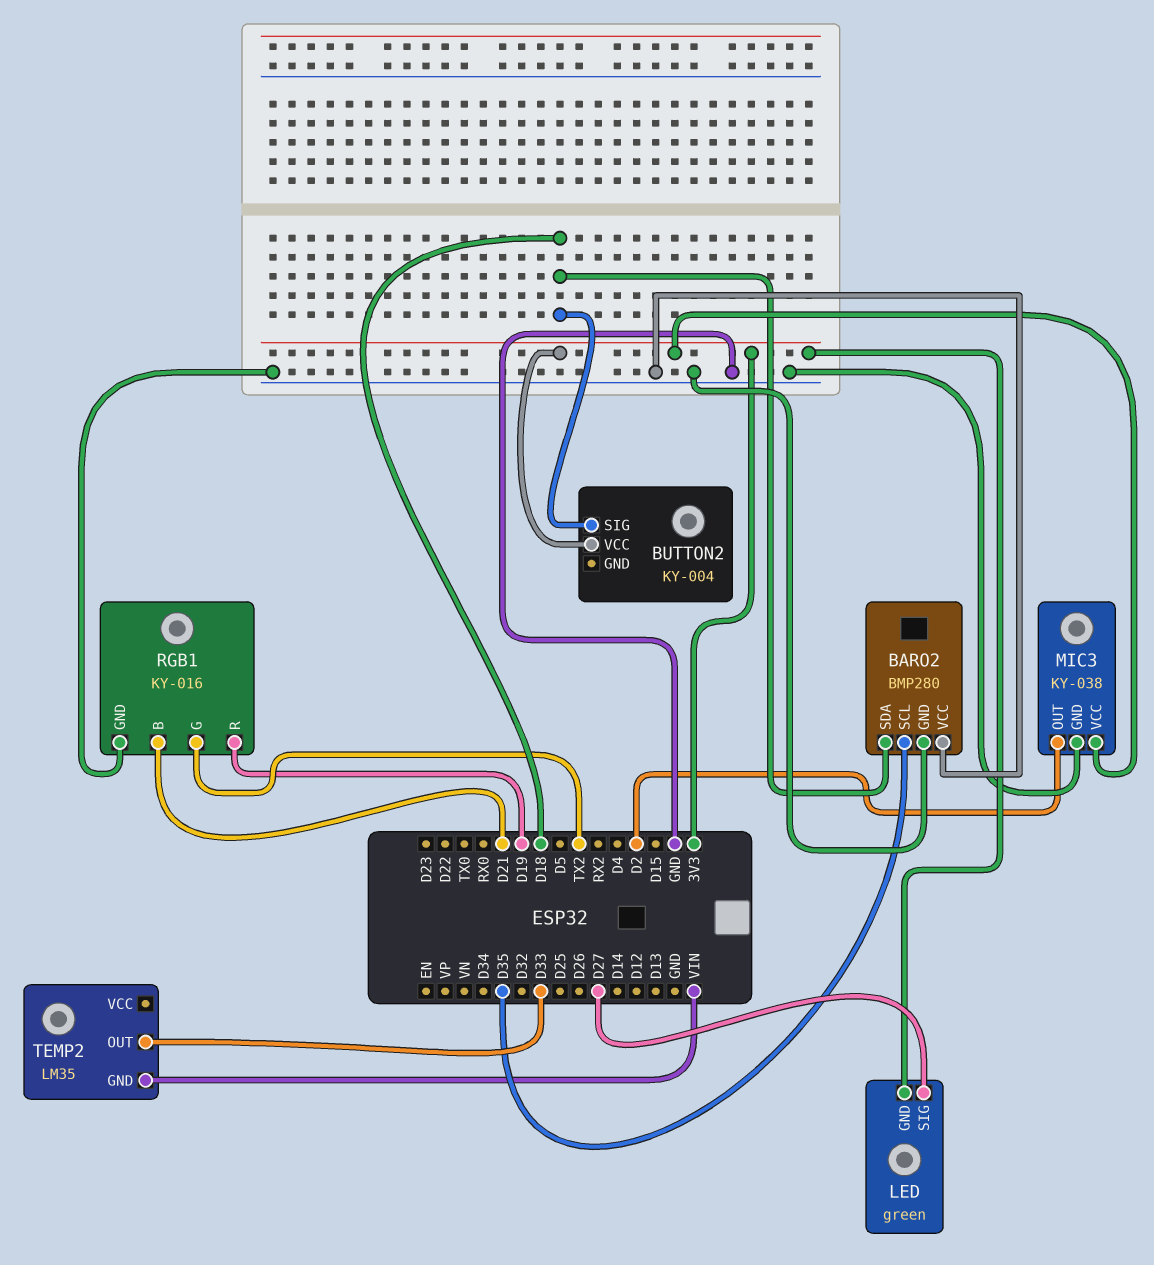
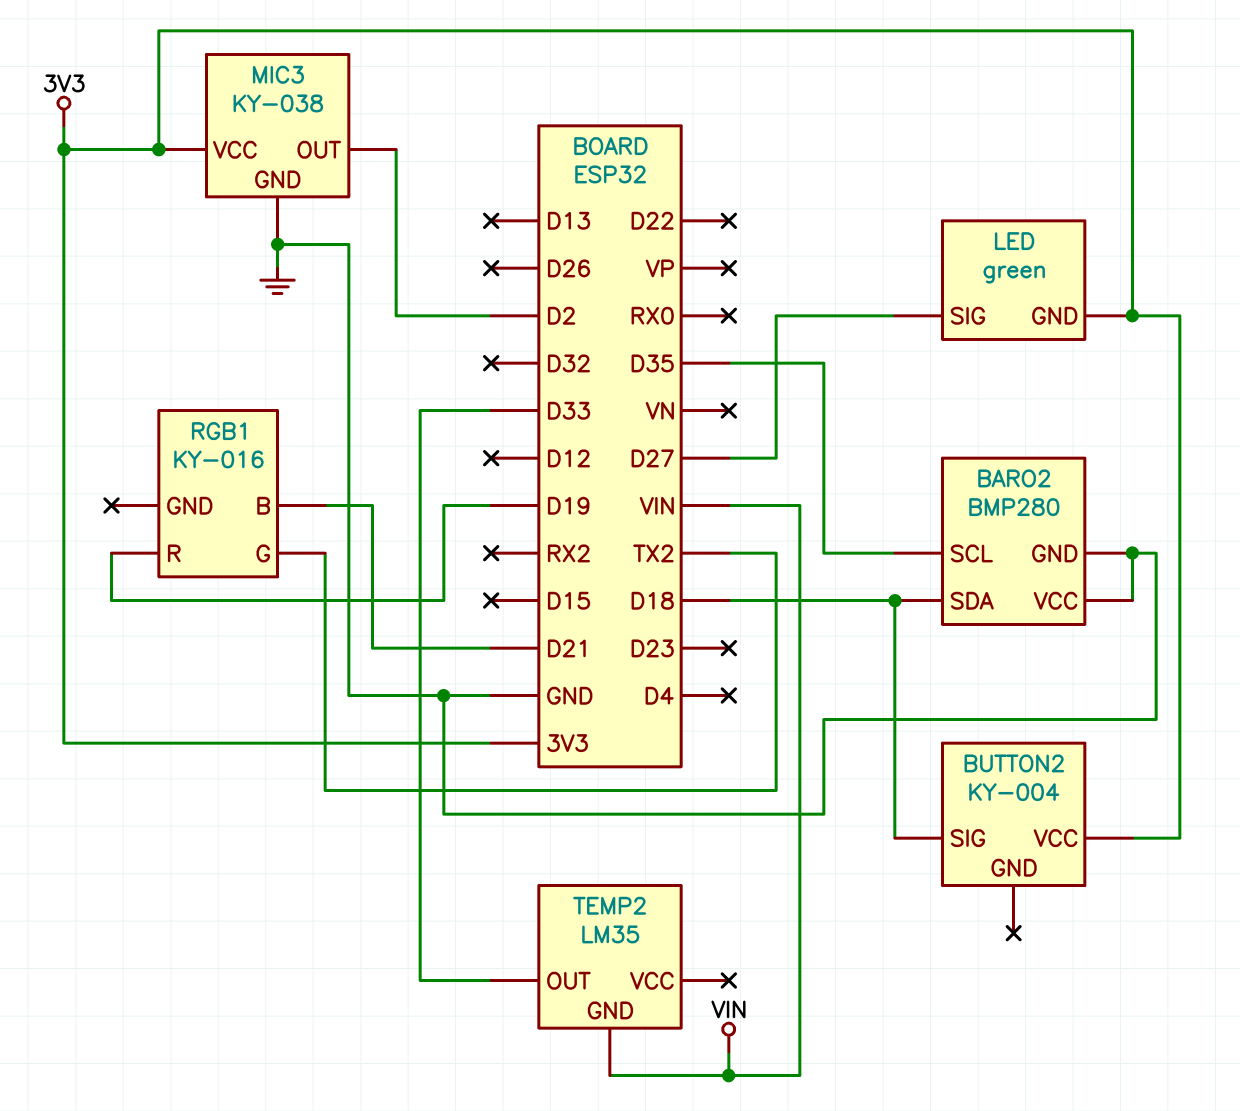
RGB1 pin GND: GND -> none

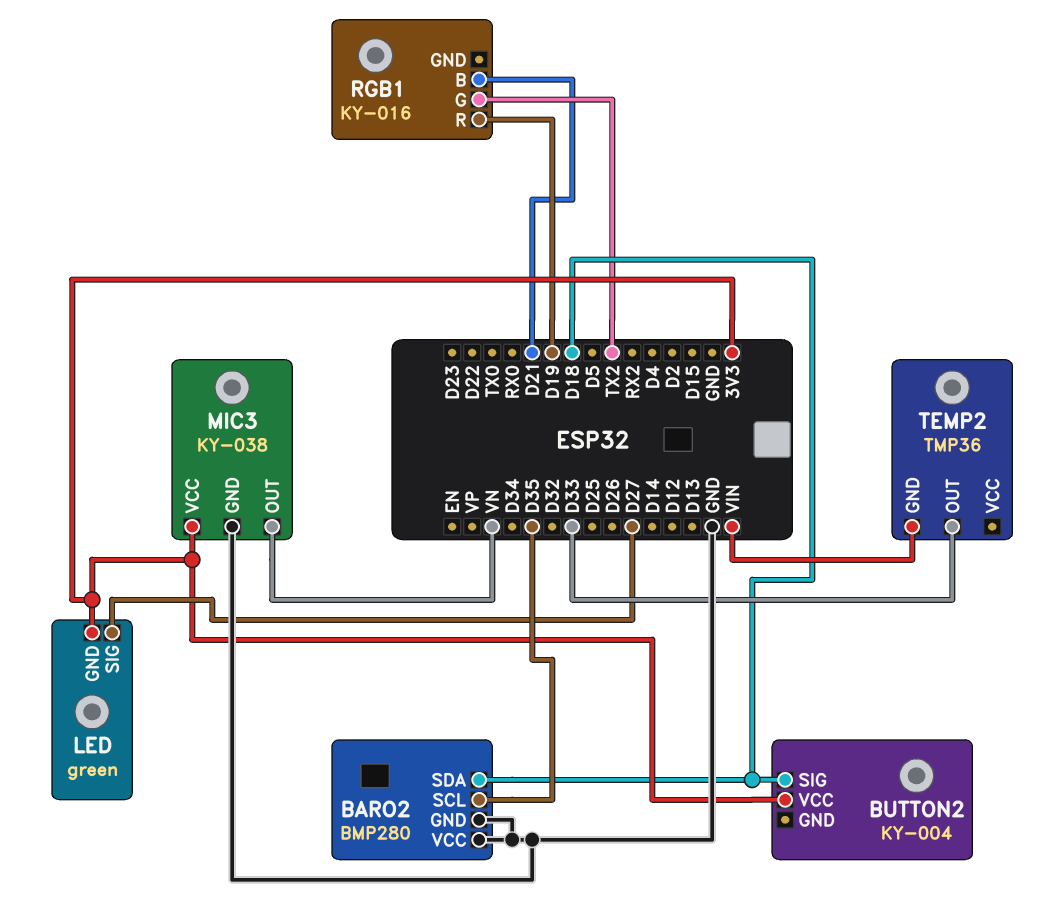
MIC3 pin OUT: D2 -> VN
TEMP2: LM35 -> TMP36

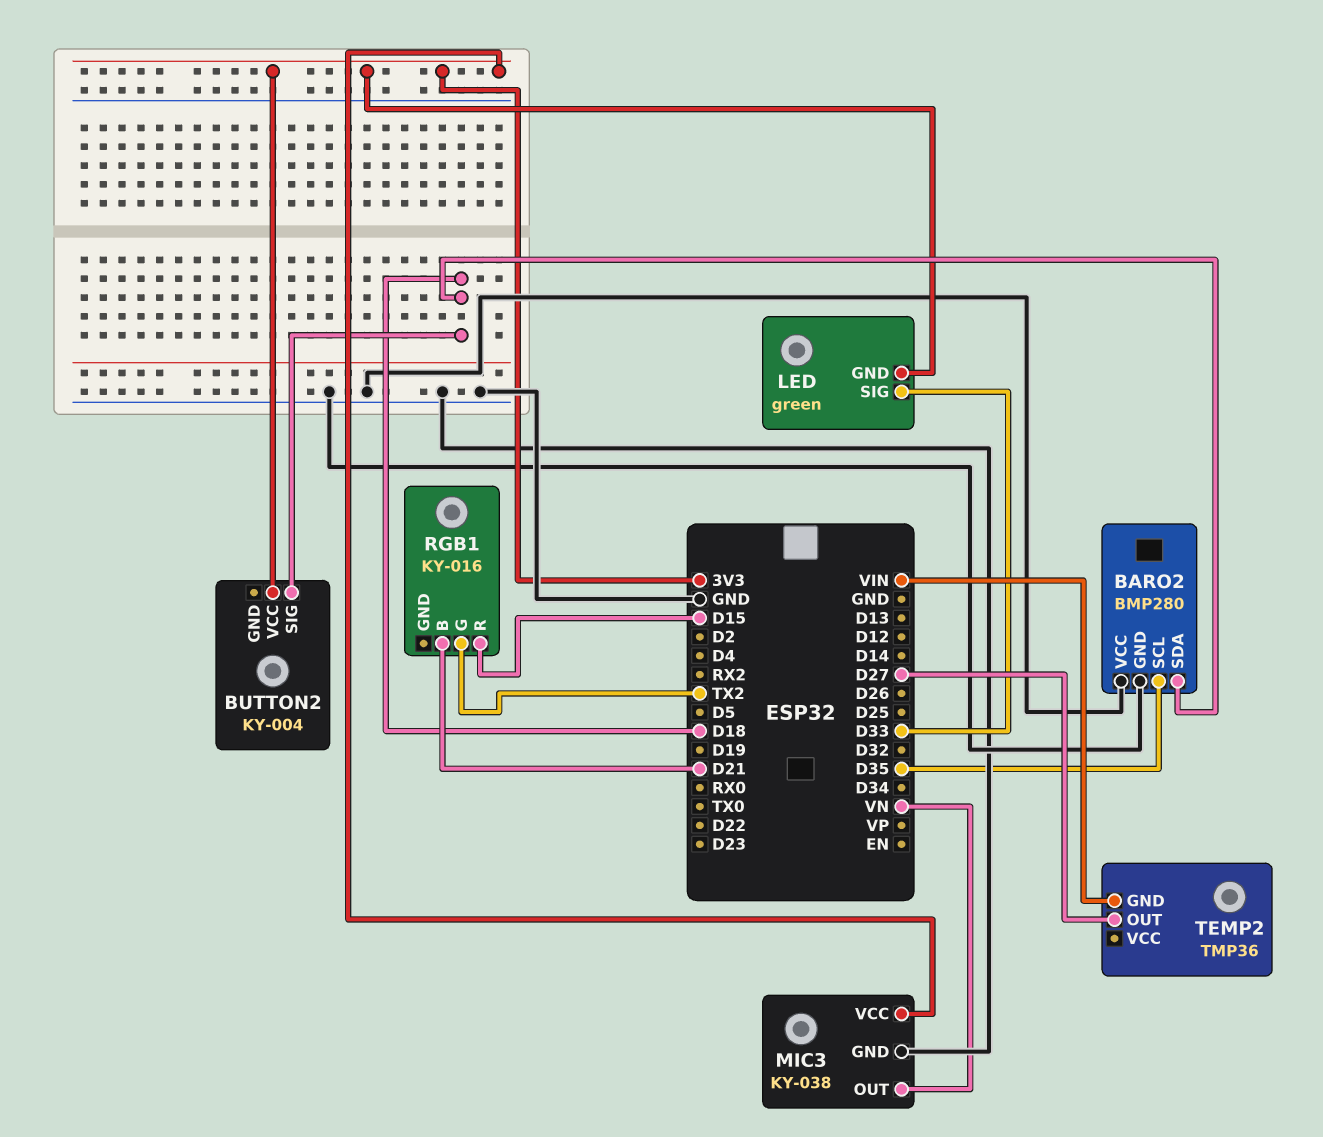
LED pin SIG: D27 -> D33
RGB1 pin R: D19 -> D15
TEMP2 pin OUT: D33 -> D27

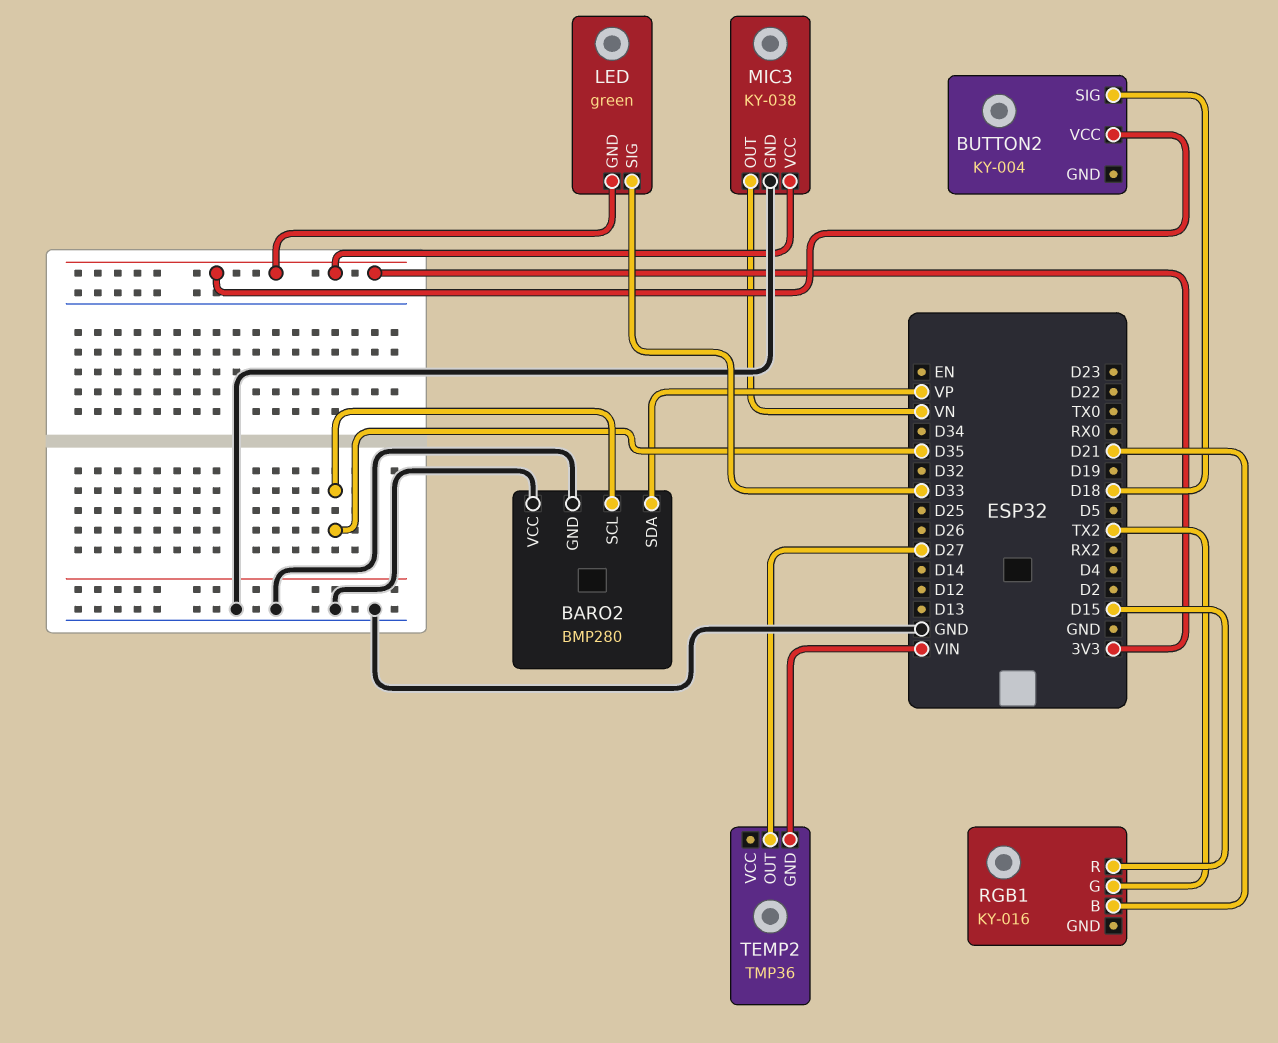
BARO2 pin SDA: D18 -> VP

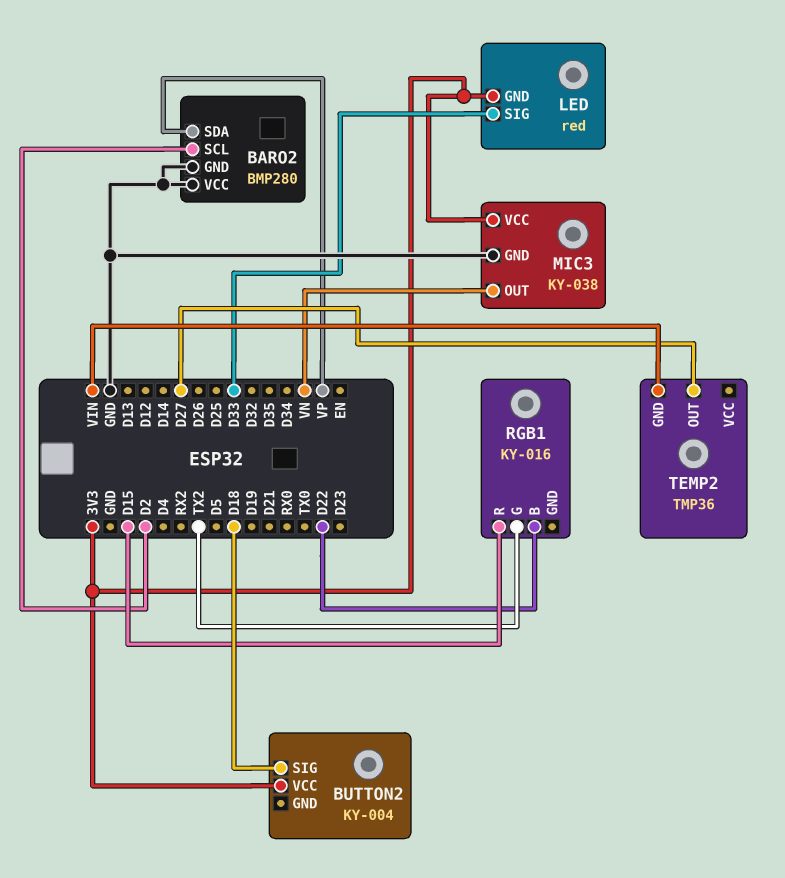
BARO2 pin SCL: D35 -> D2
LED: green -> red
RGB1 pin B: D21 -> D22

